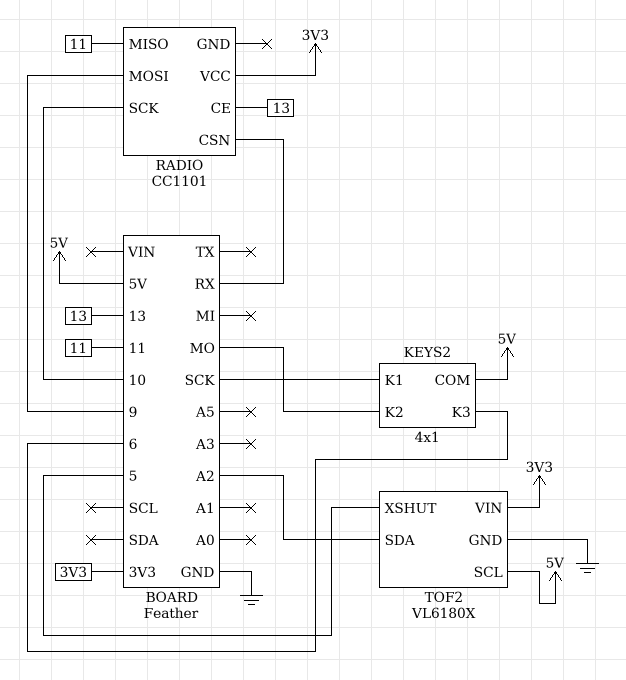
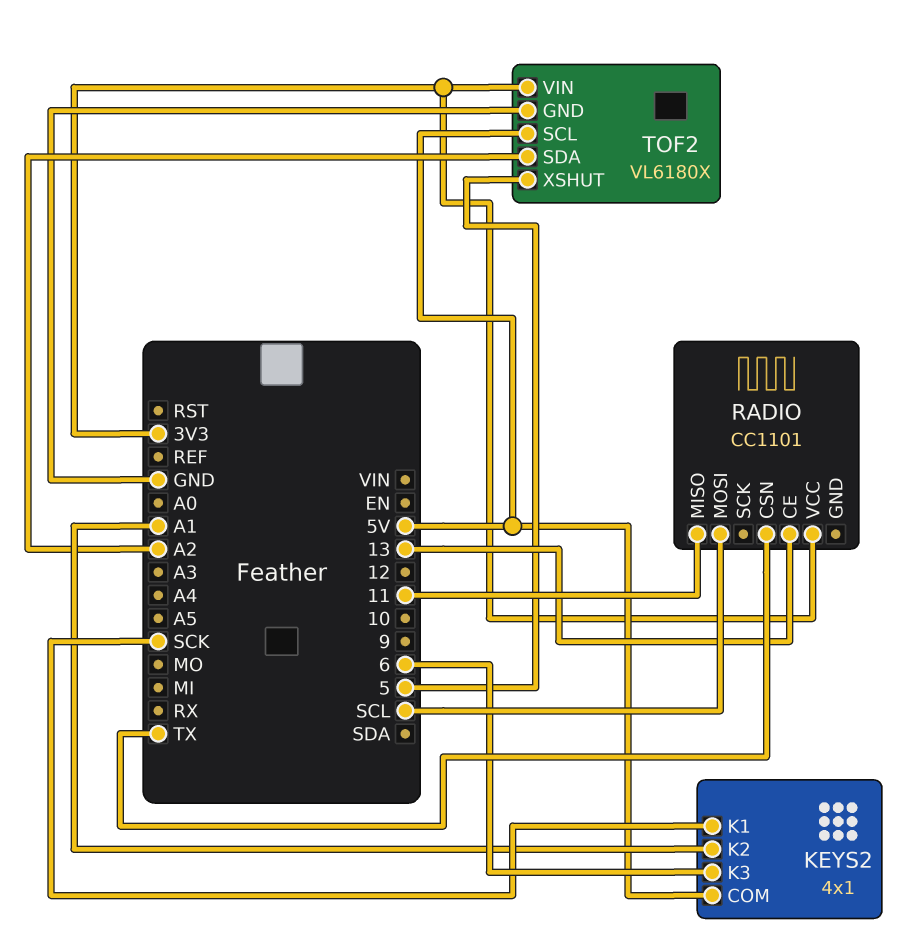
KEYS2 pin K2: MO -> A1
RADIO pin CSN: RX -> TX
RADIO pin MOSI: 9 -> SCL
RADIO pin SCK: 10 -> none

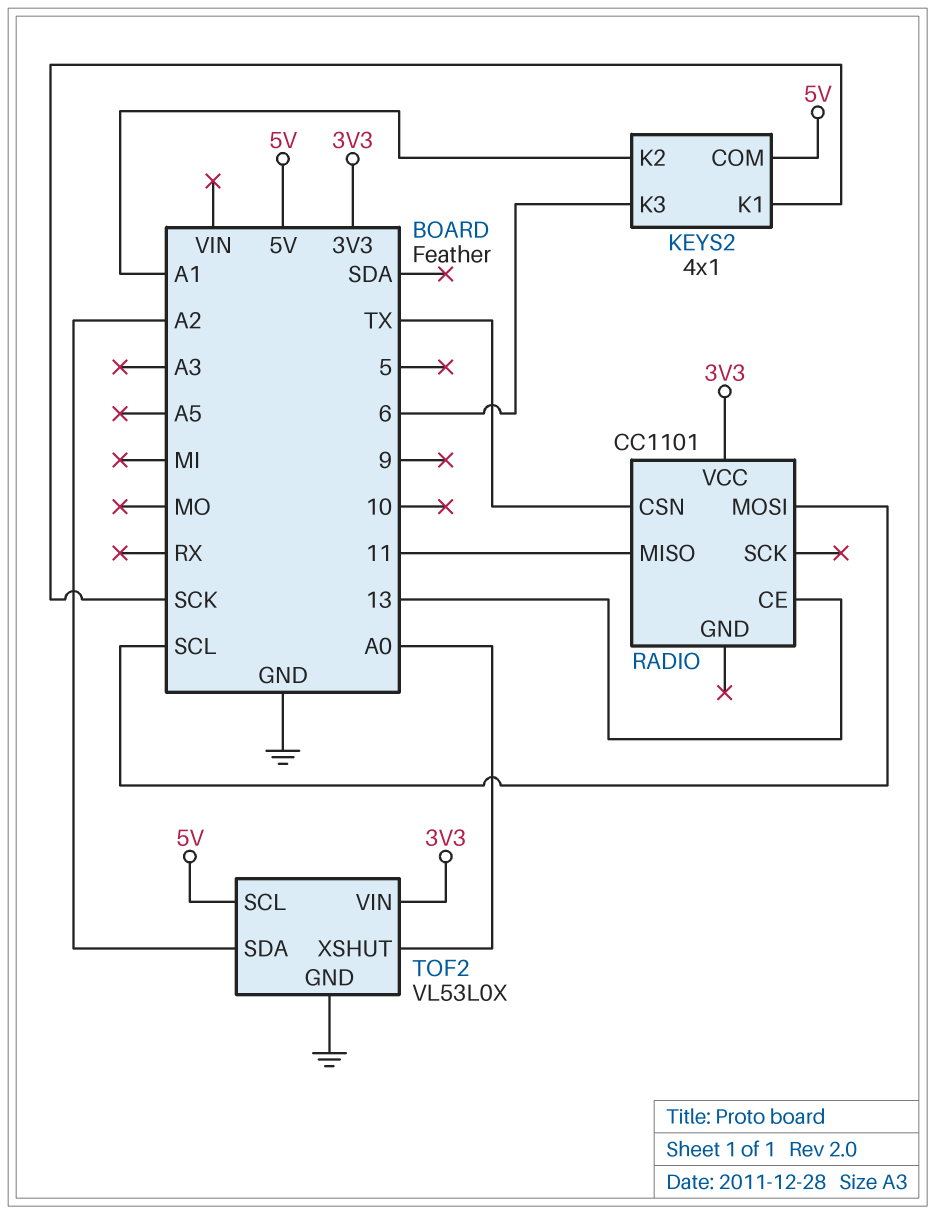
TOF2: VL6180X -> VL53L0X
TOF2 pin XSHUT: 5 -> A0

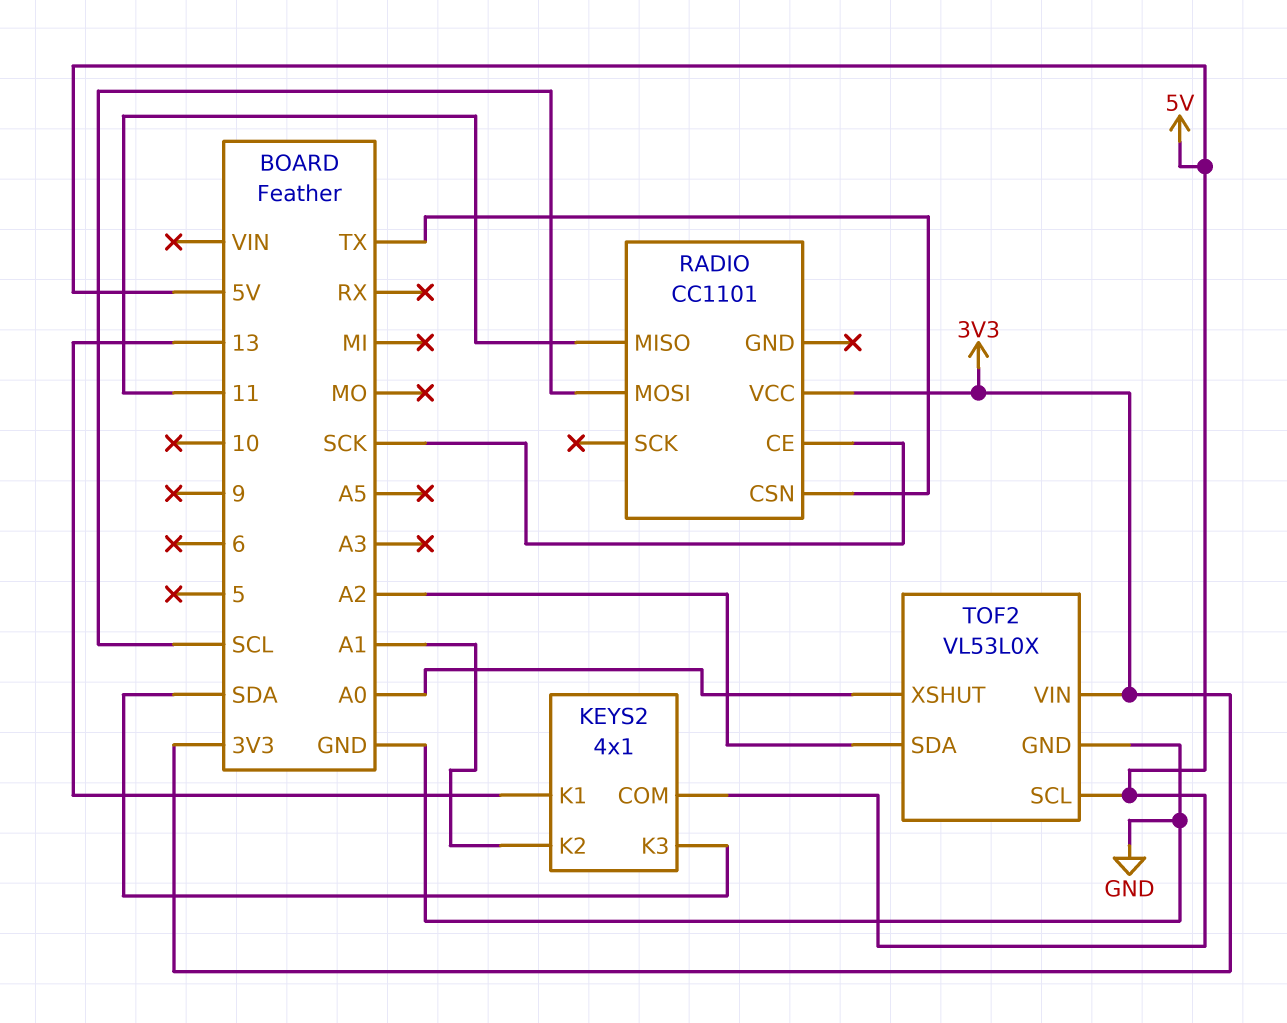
KEYS2 pin K1: SCK -> 13
KEYS2 pin K3: 6 -> SDA
RADIO pin CE: 13 -> SCK

